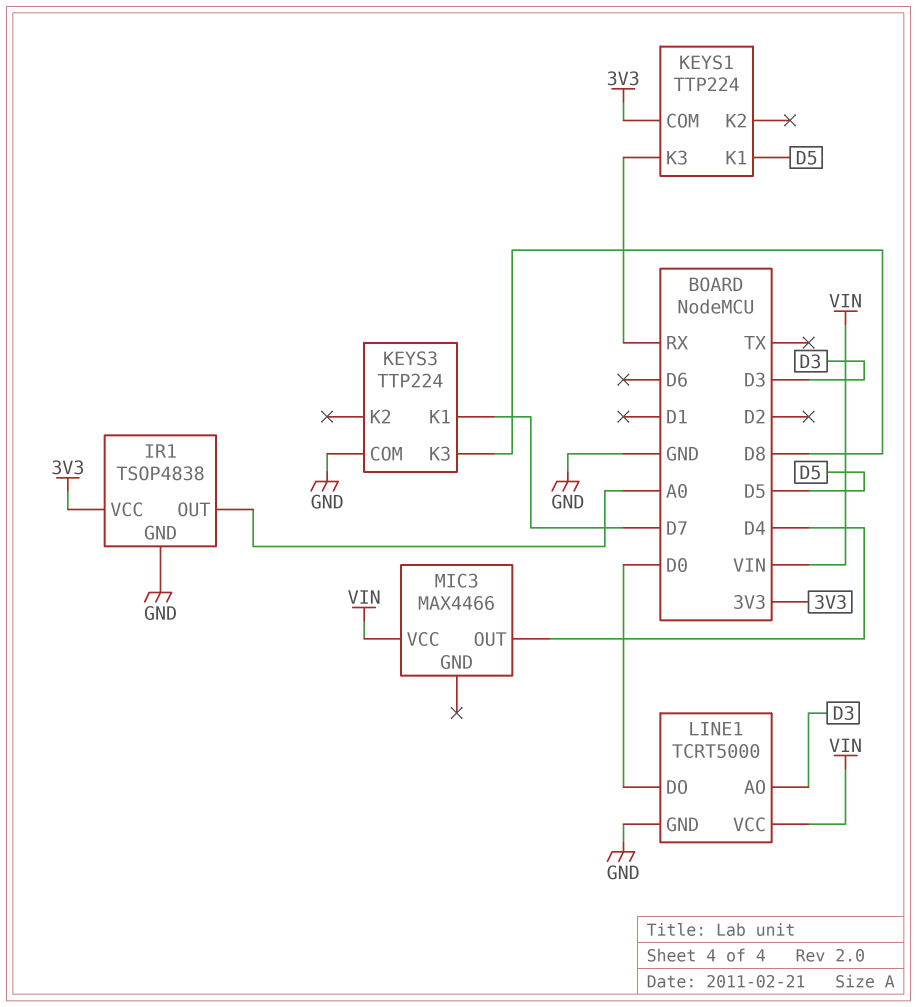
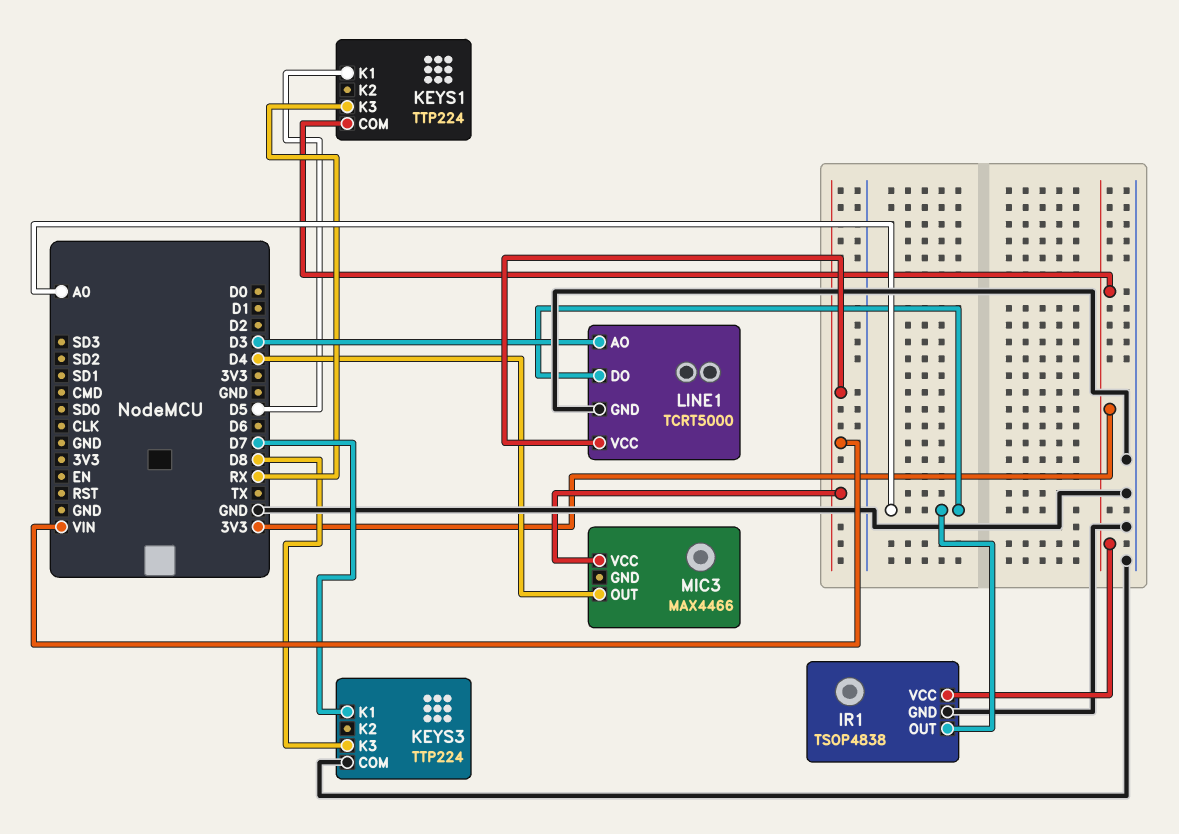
LINE1 pin DO: D0 -> A0

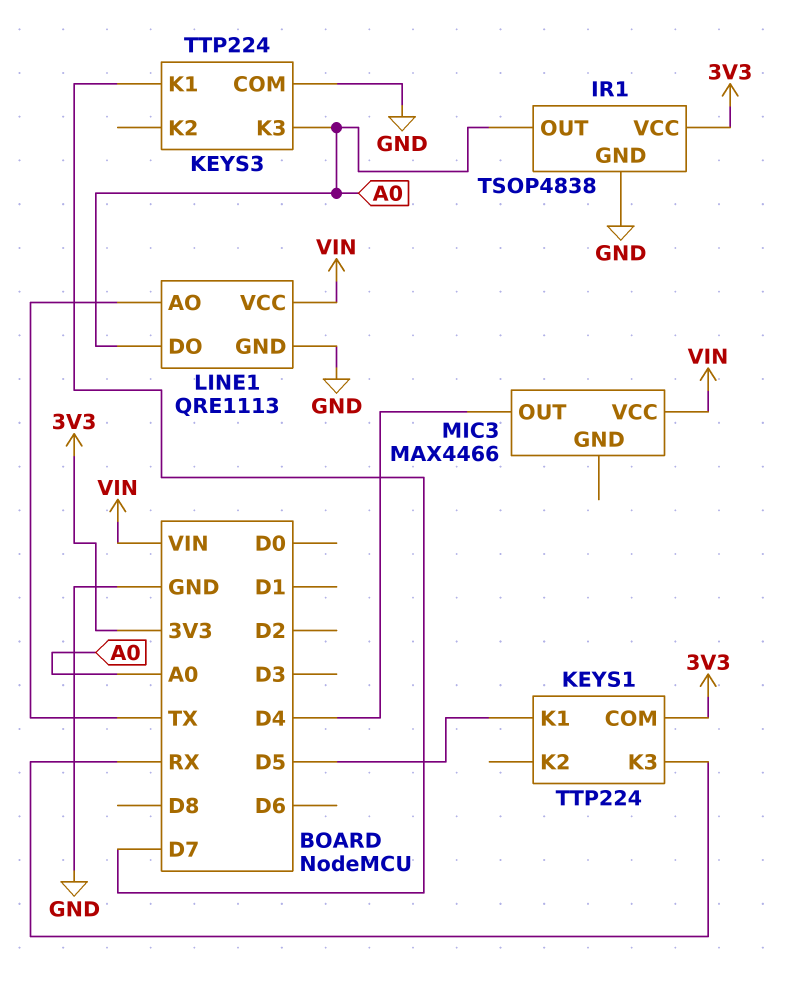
KEYS3 pin K3: D8 -> A0
LINE1: TCRT5000 -> QRE1113
LINE1 pin AO: D3 -> TX

